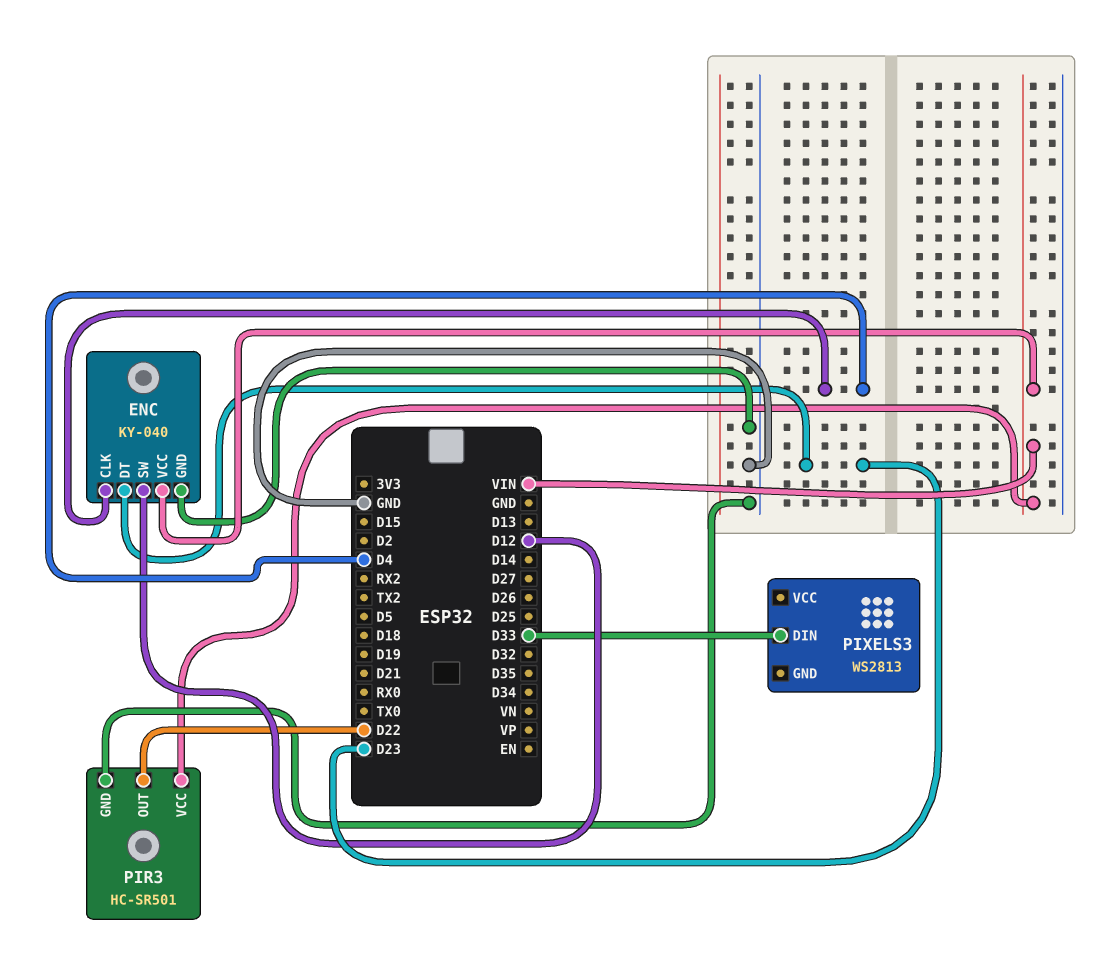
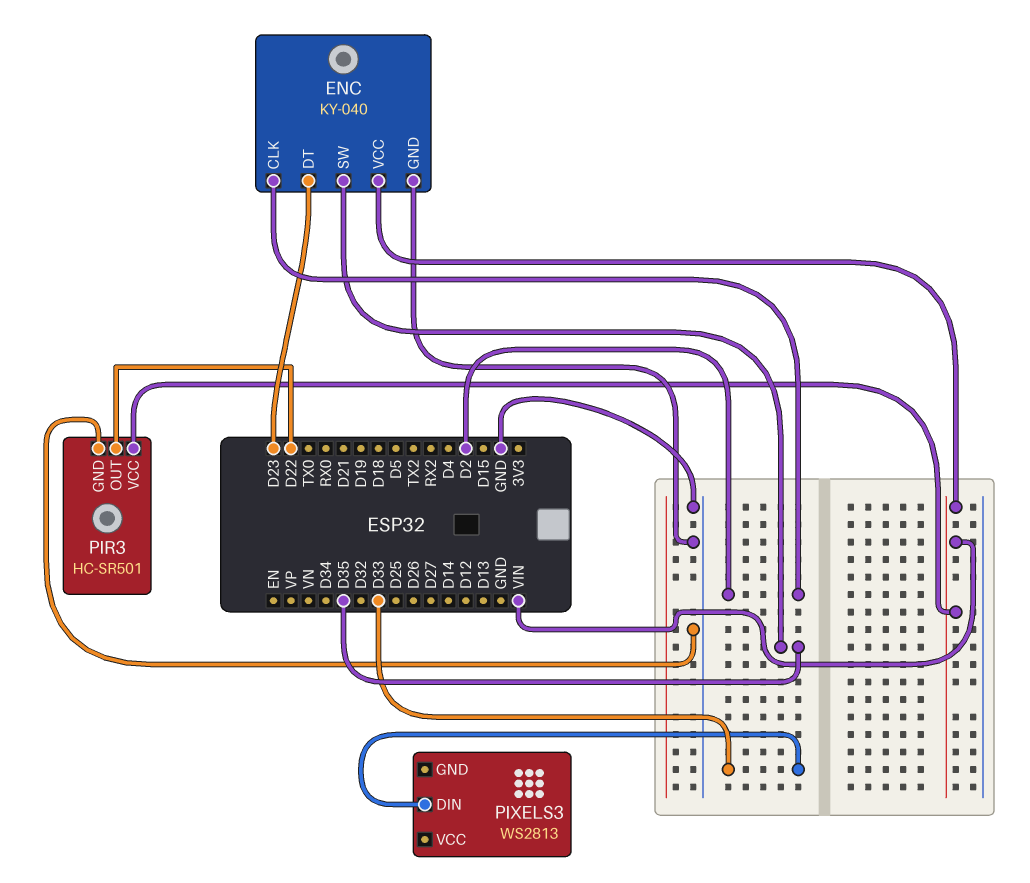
ENC pin CLK: D4 -> D2
ENC pin SW: D12 -> D35

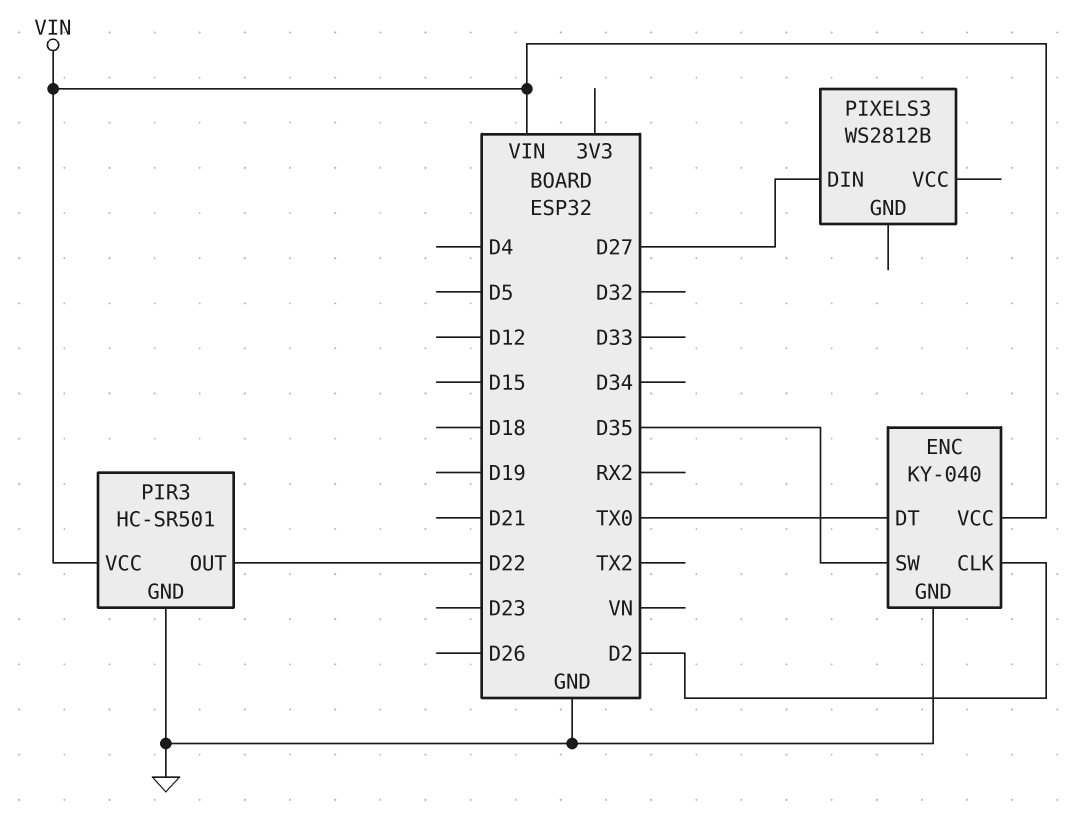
ENC pin DT: D23 -> TX0
PIXELS3: WS2813 -> WS2812B
PIXELS3 pin DIN: D33 -> D27

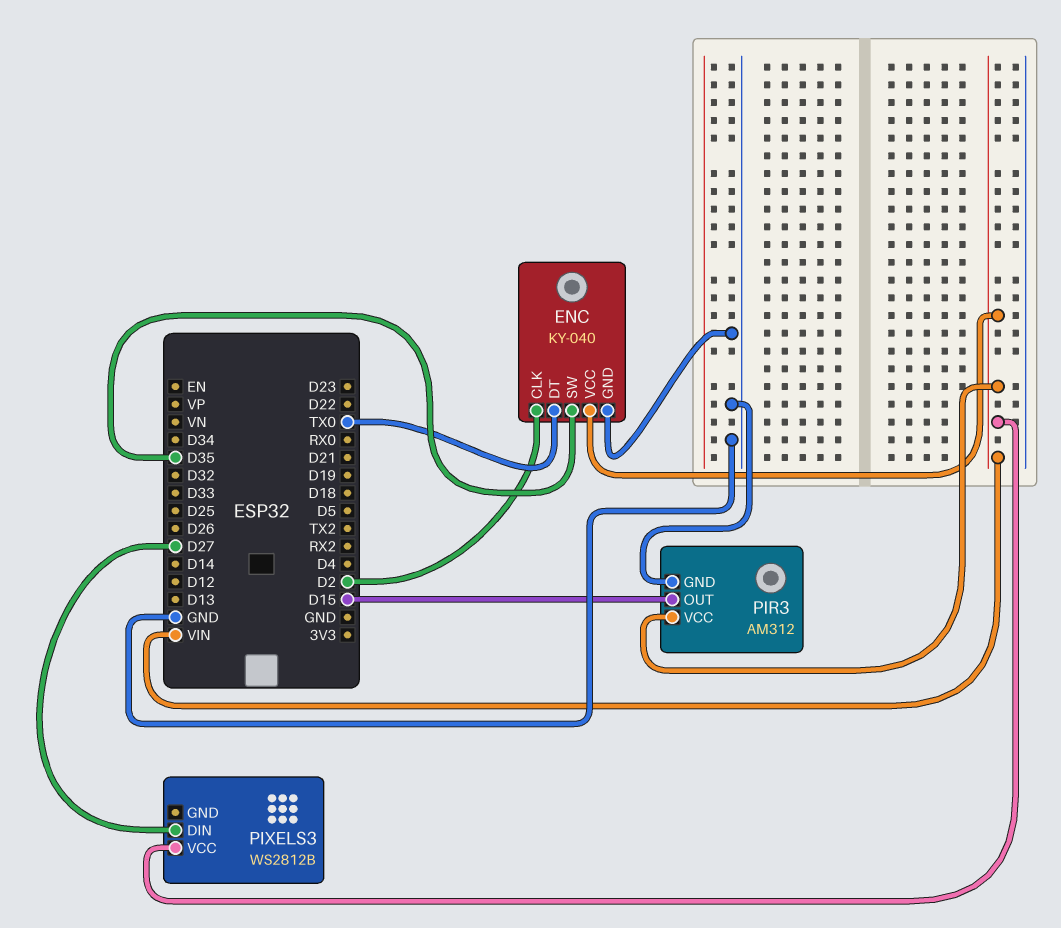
PIR3: HC-SR501 -> AM312
PIR3 pin OUT: D22 -> D15
PIXELS3 pin VCC: none -> VIN

